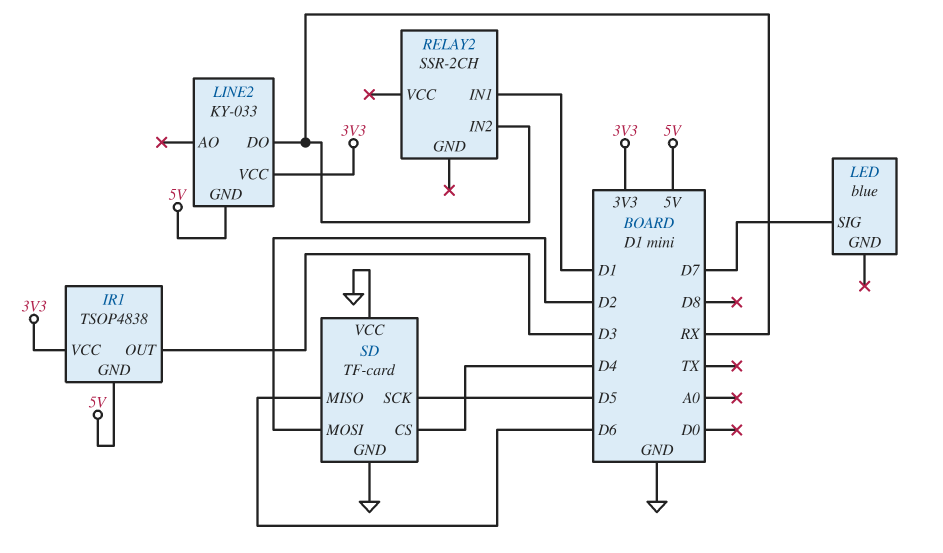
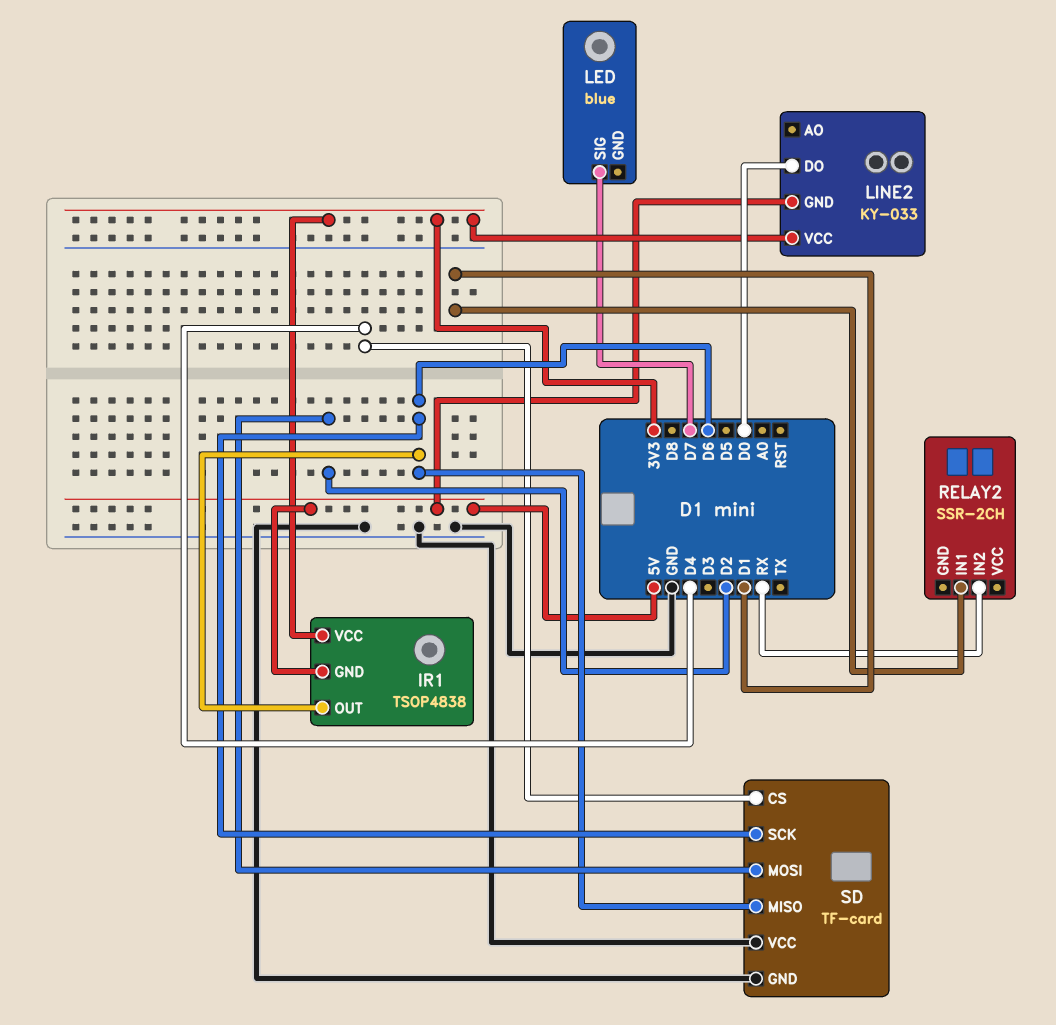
IR1 pin OUT: D3 -> D6
LINE2 pin DO: RX -> D0
SD pin SCK: D5 -> D6

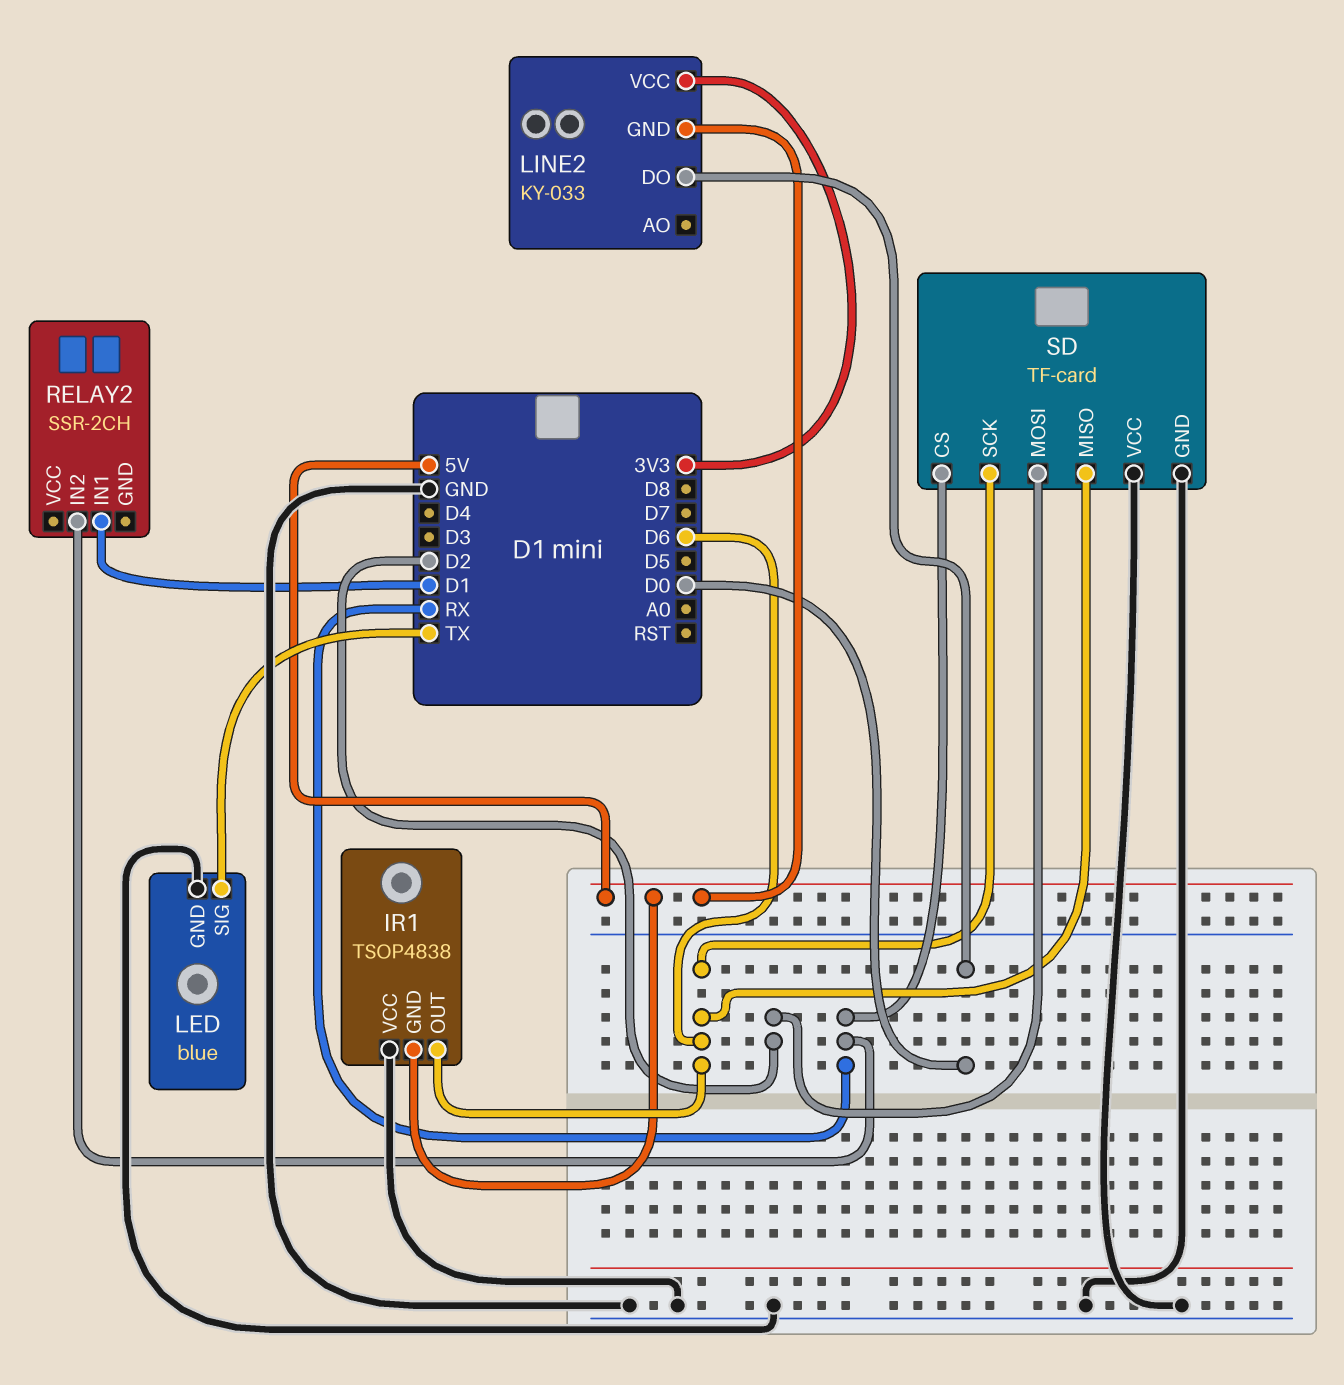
IR1 pin VCC: 3V3 -> GND
LED pin GND: none -> GND
LED pin SIG: D7 -> TX
SD pin CS: D4 -> RX

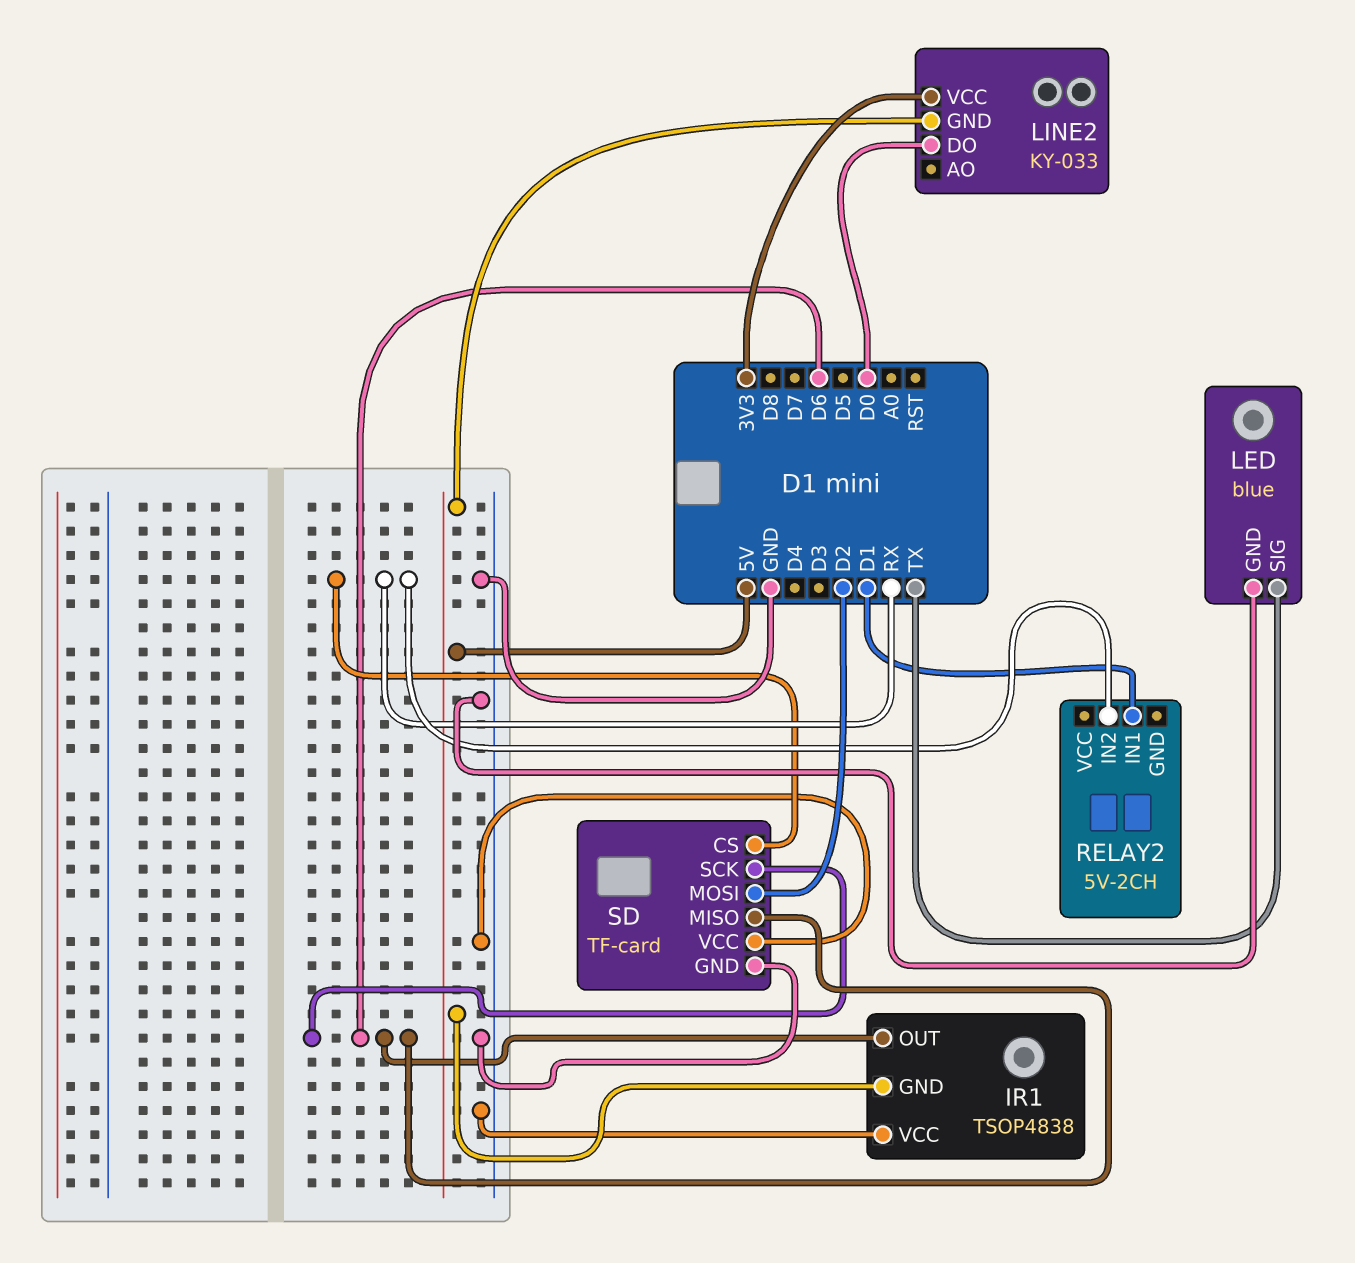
RELAY2: SSR-2CH -> 5V-2CH

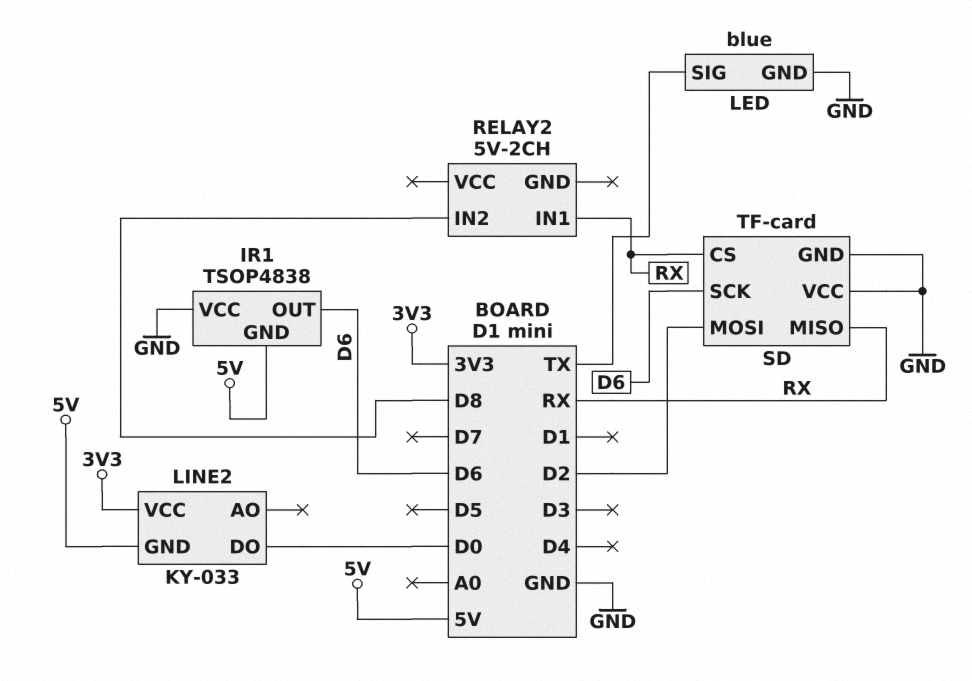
RELAY2 pin IN1: D1 -> RX
RELAY2 pin IN2: RX -> D8
SD pin MISO: D6 -> RX

